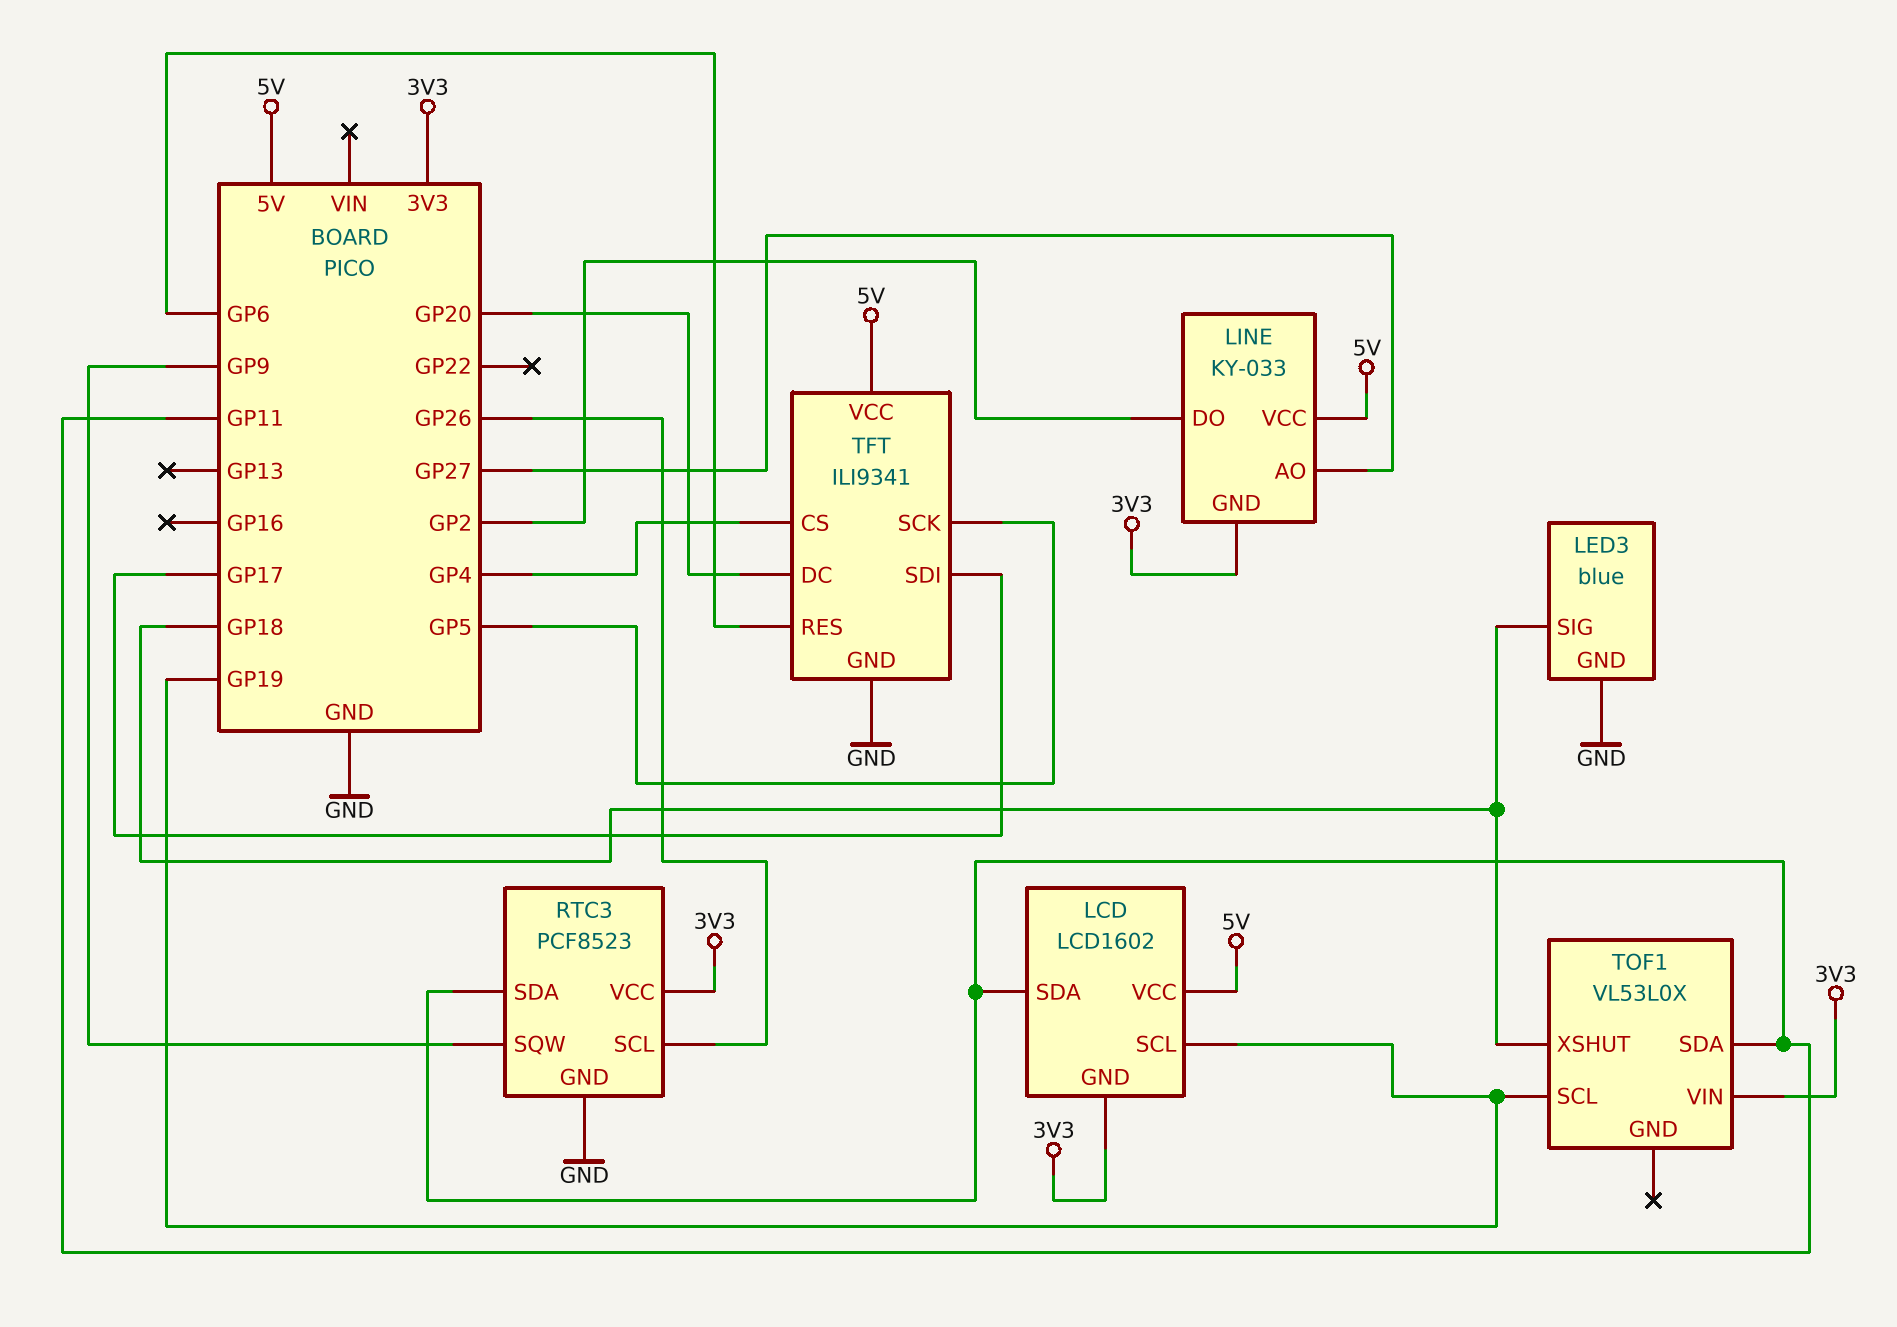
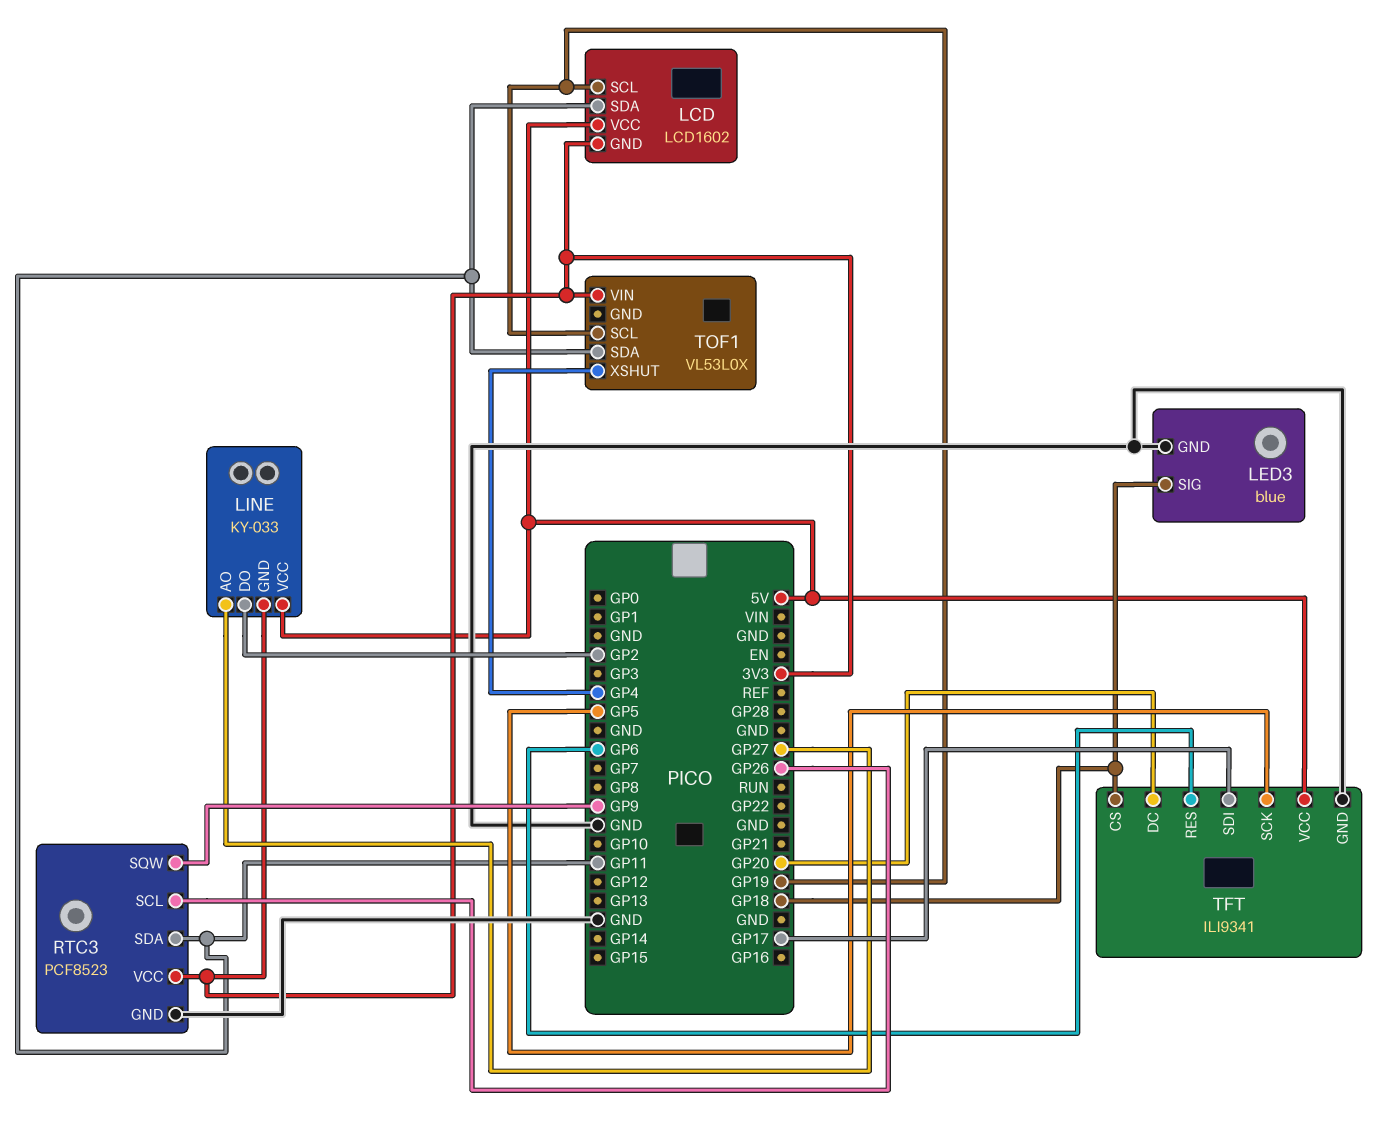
TFT pin CS: GP4 -> GP18
TOF1 pin XSHUT: GP18 -> GP4

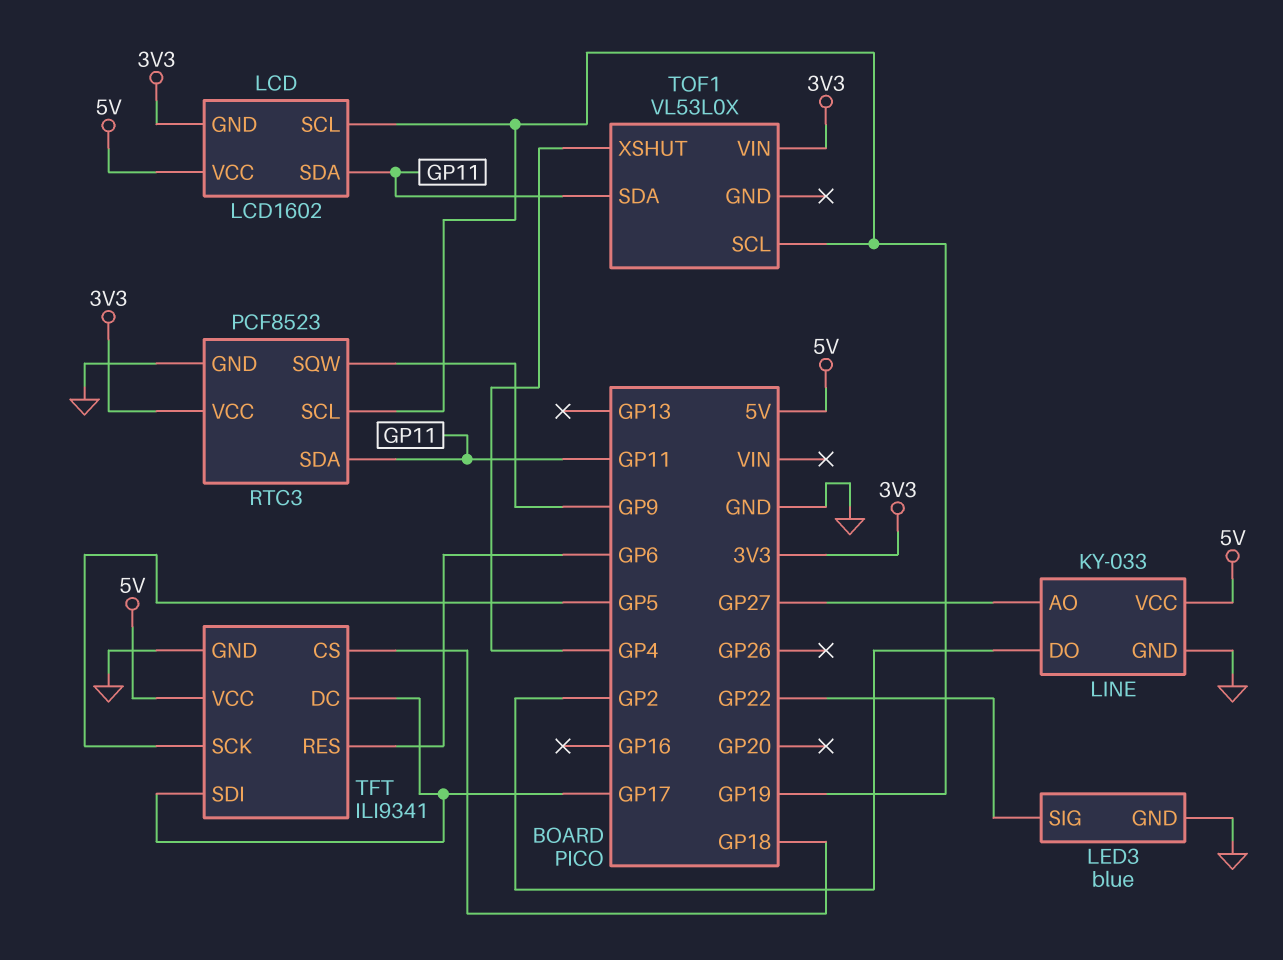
LED3 pin SIG: GP18 -> GP22
LINE pin GND: 3V3 -> GND
RTC3 pin SCL: GP26 -> GP19
TFT pin DC: GP20 -> GP17

